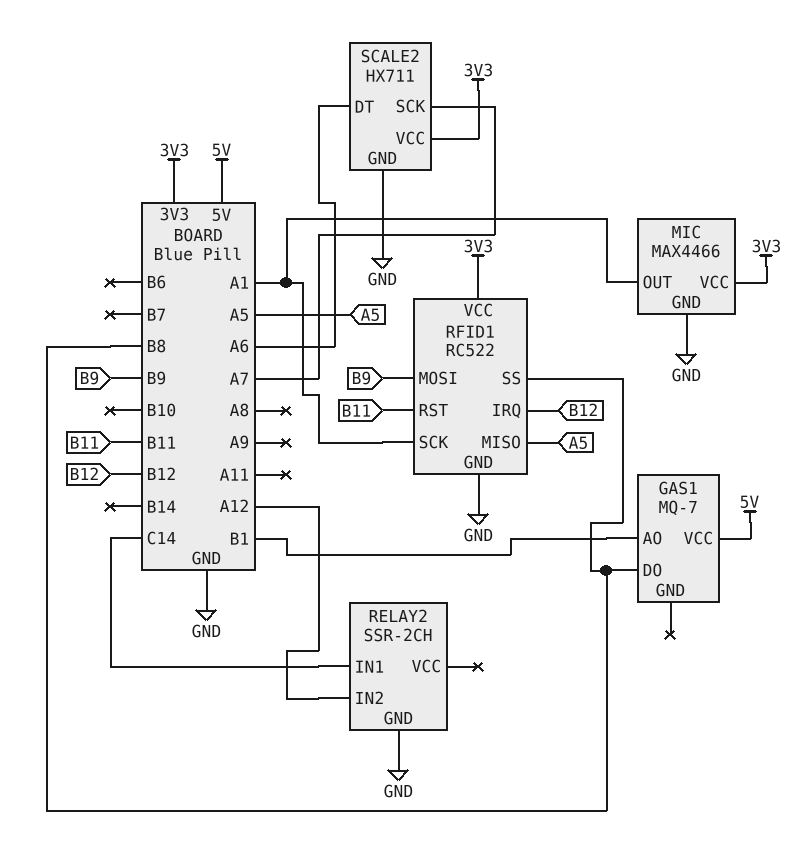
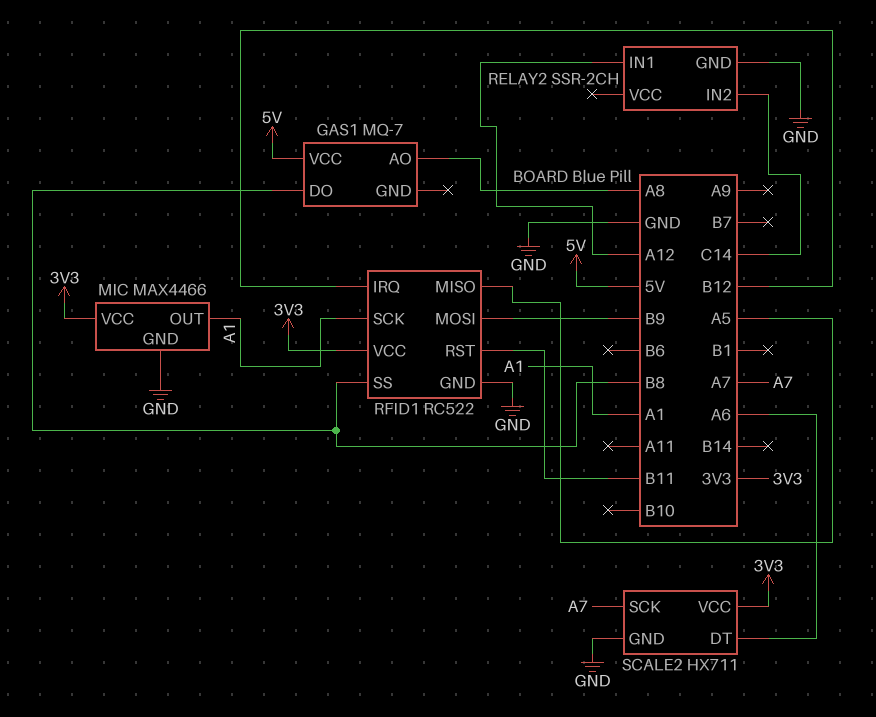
GAS1 pin AO: B1 -> A8
RELAY2 pin IN1: C14 -> A12
RELAY2 pin IN2: A12 -> C14

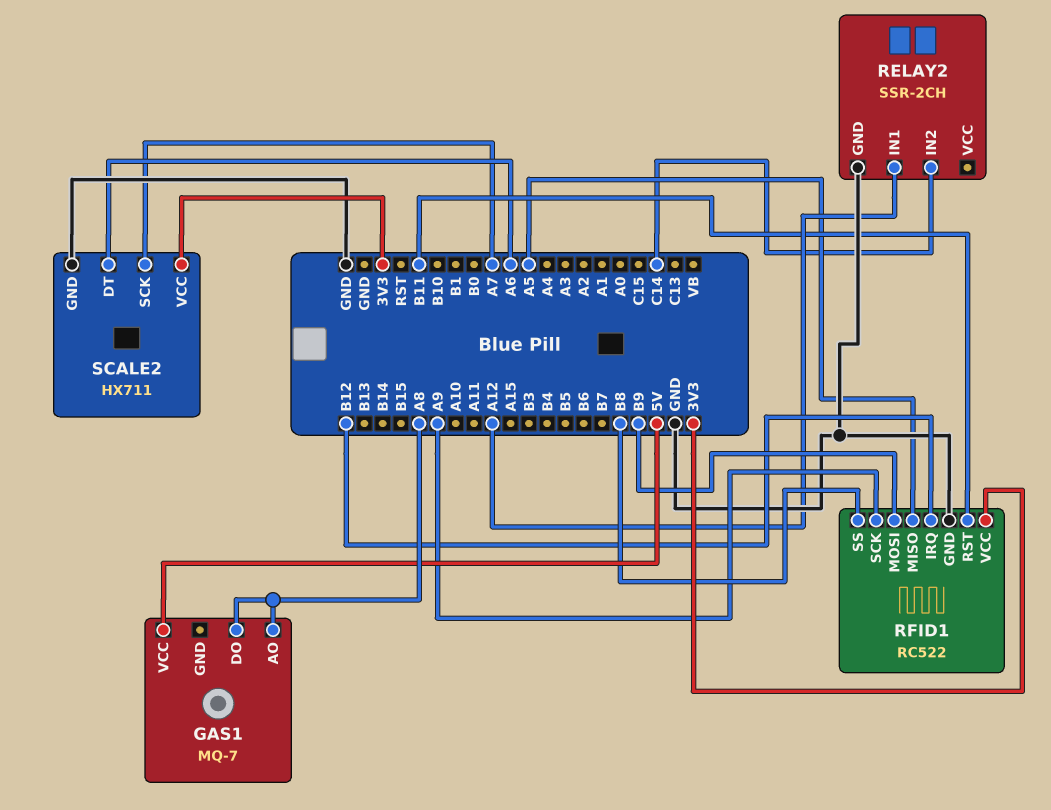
GAS1 pin DO: B8 -> A8
MIC: MAX4466 -> none
MIC pin GND: GND -> none
MIC pin OUT: A1 -> none
MIC pin VCC: 3V3 -> none
RFID1 pin SCK: A1 -> A9

